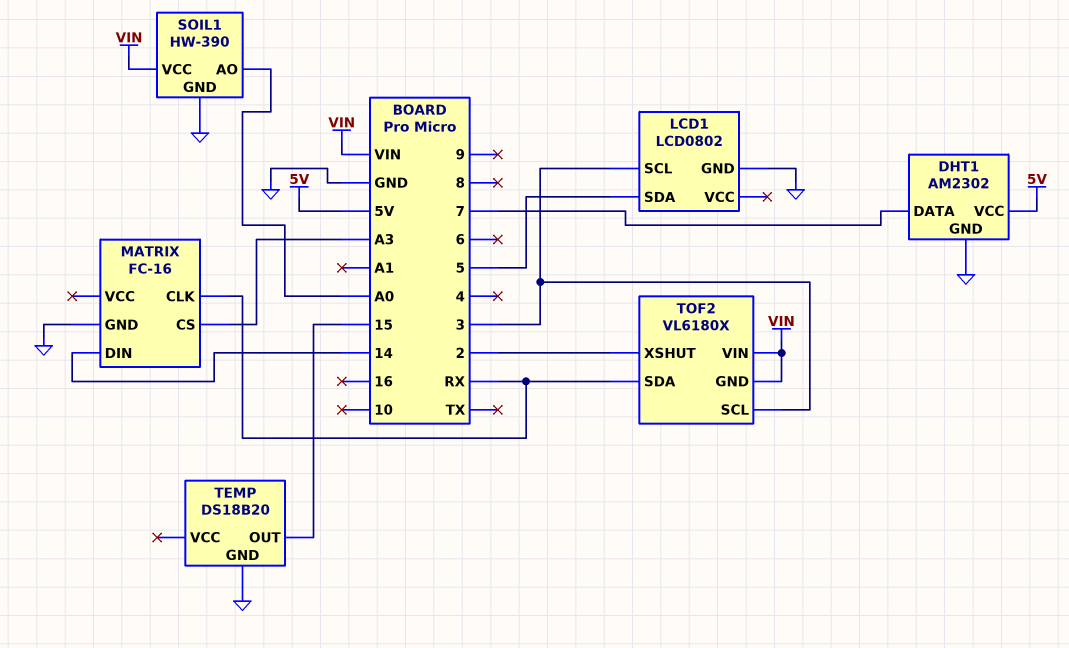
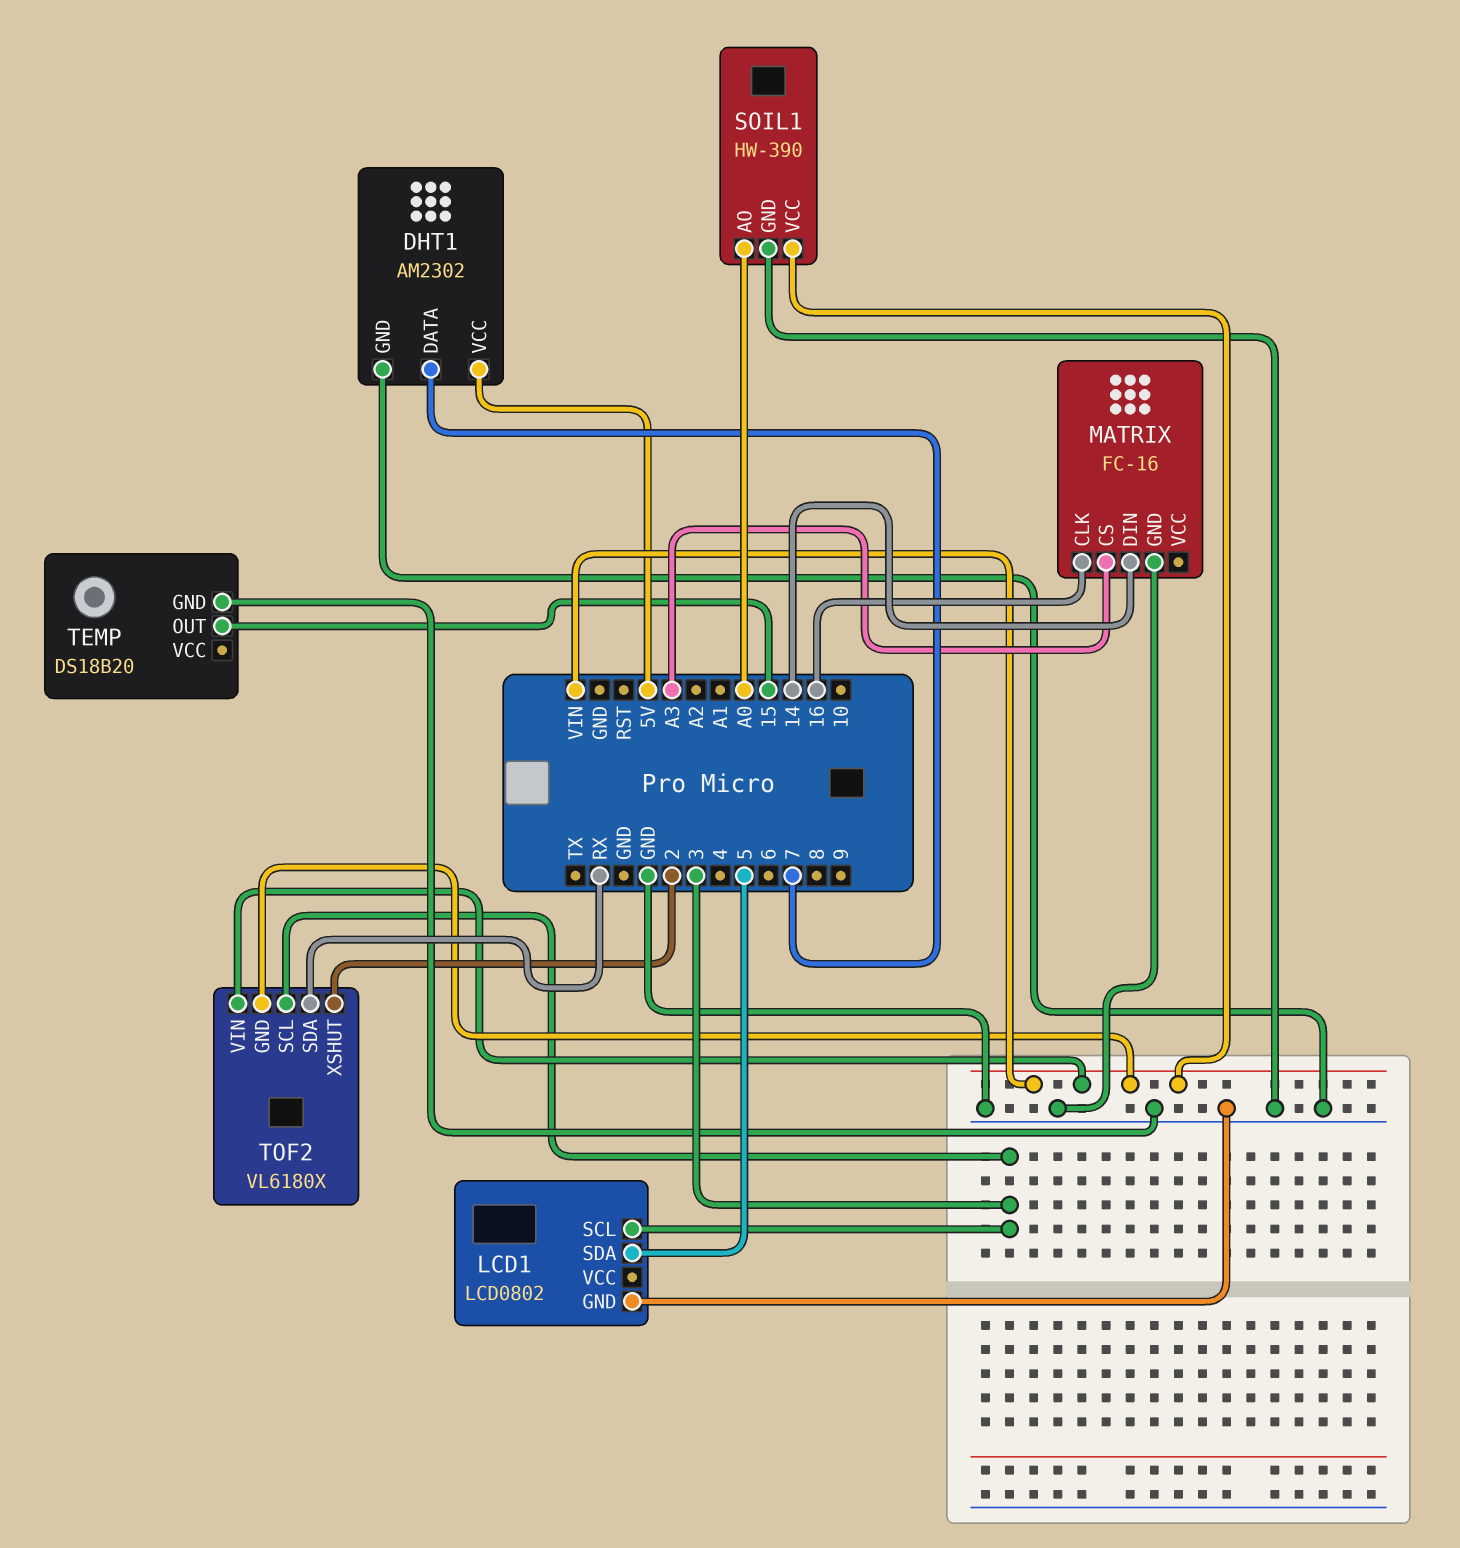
MATRIX pin CLK: RX -> 16

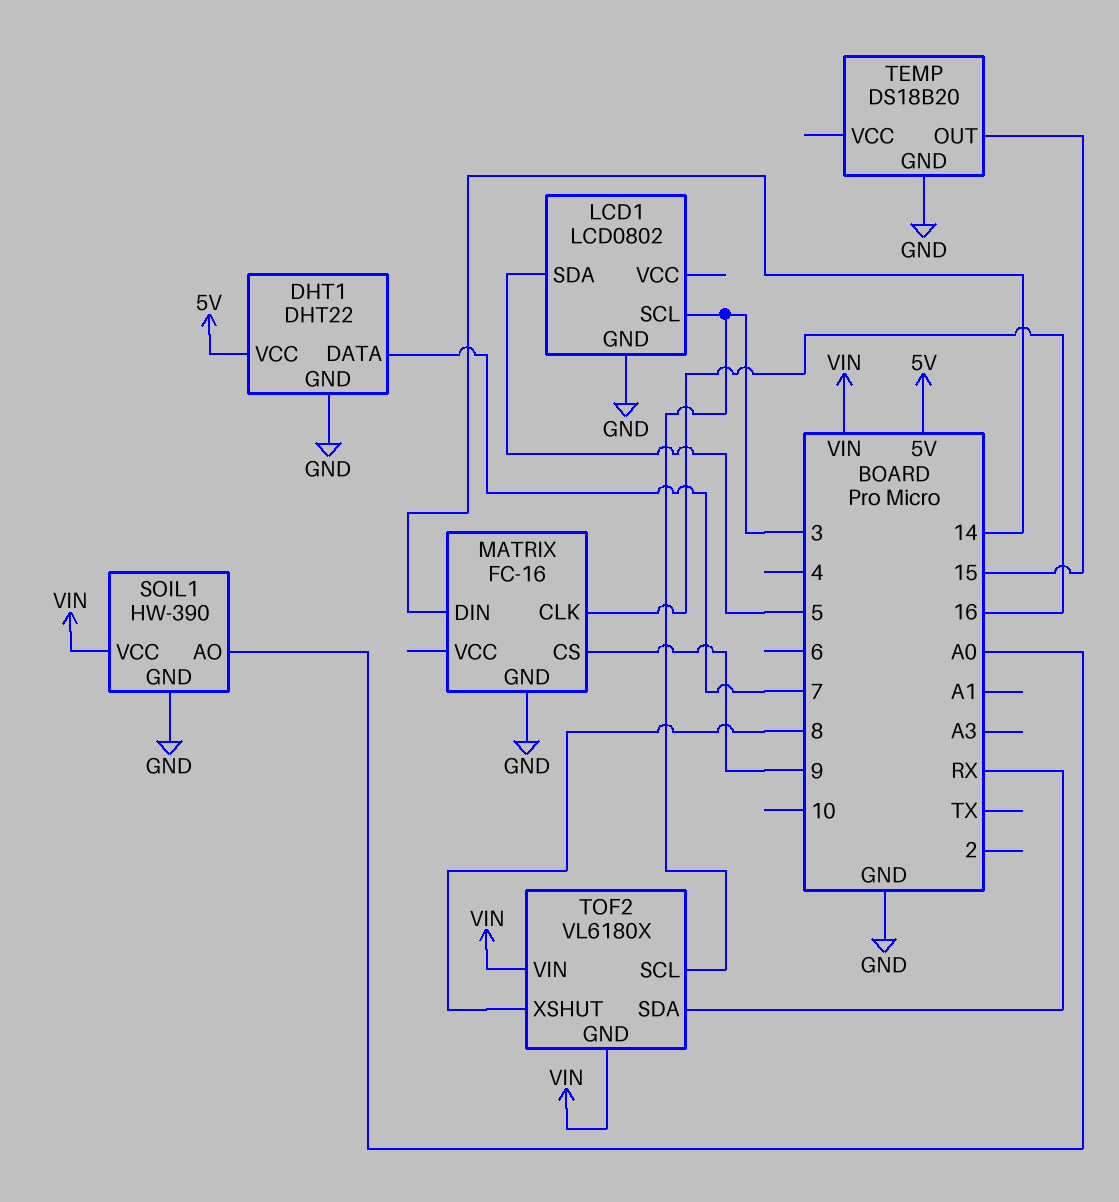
DHT1: AM2302 -> DHT22
MATRIX pin CS: A3 -> 9
TOF2 pin XSHUT: 2 -> 8

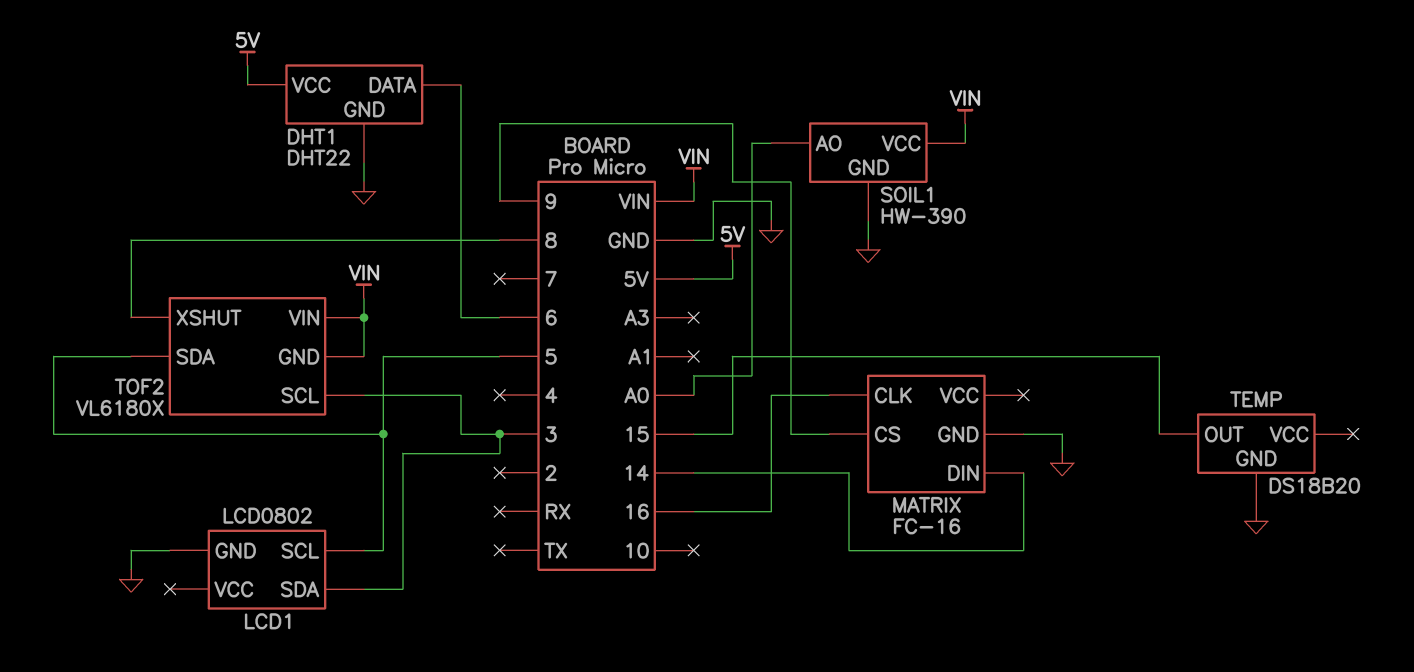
DHT1 pin DATA: 7 -> 6
LCD1 pin SCL: 3 -> 5
LCD1 pin SDA: 5 -> 3
TOF2 pin SDA: RX -> 5

